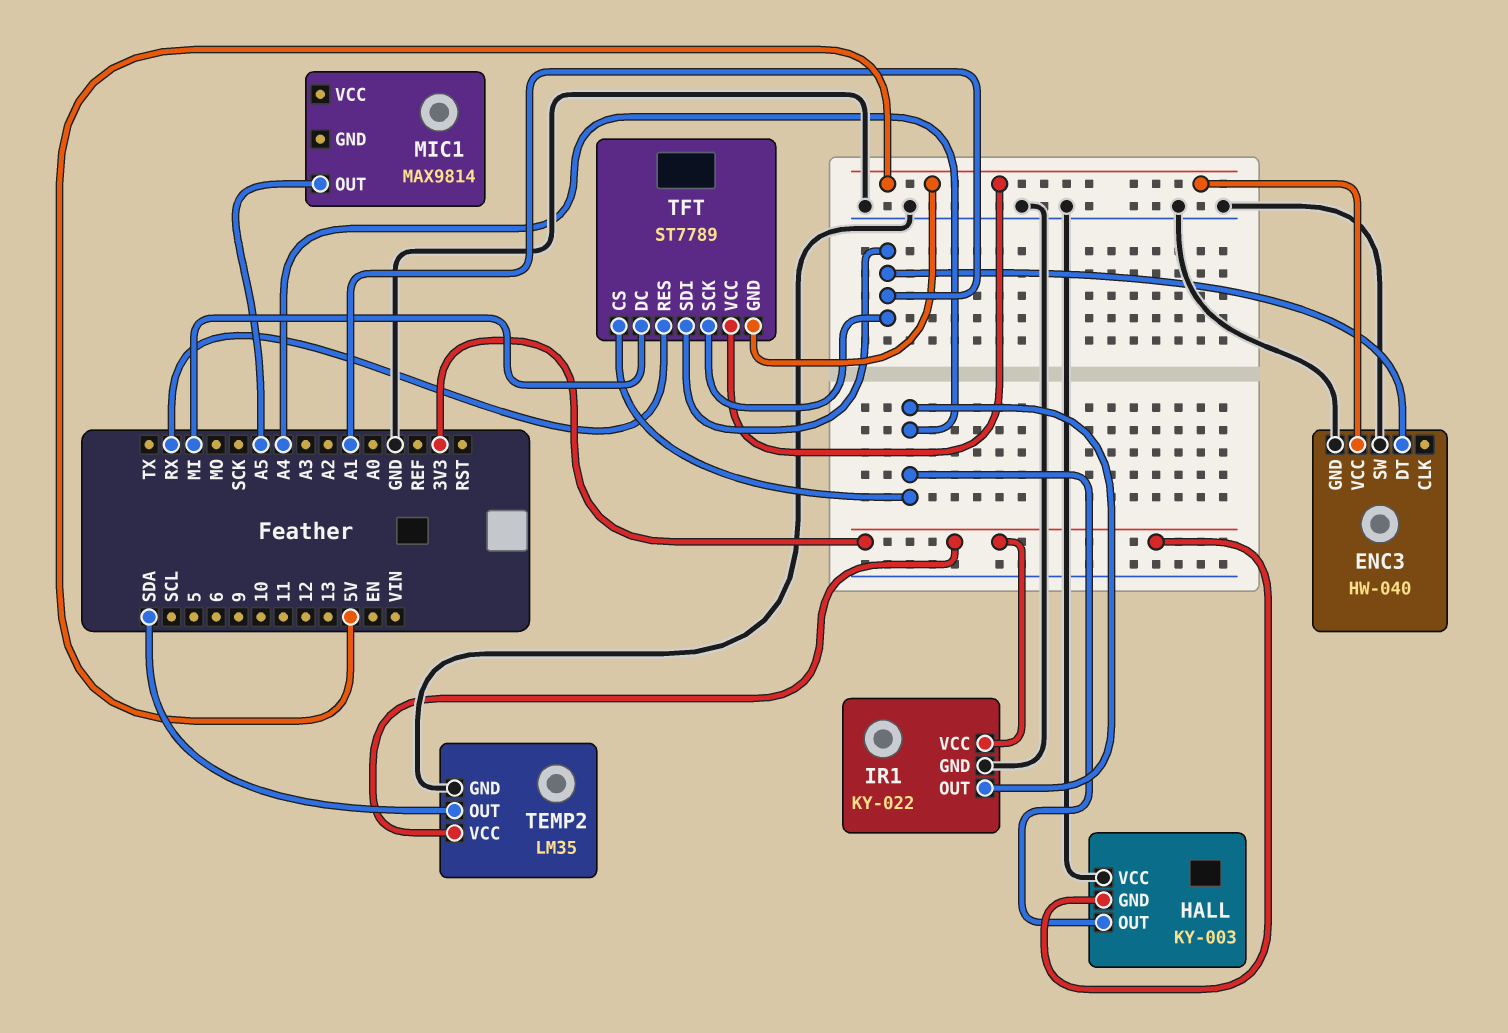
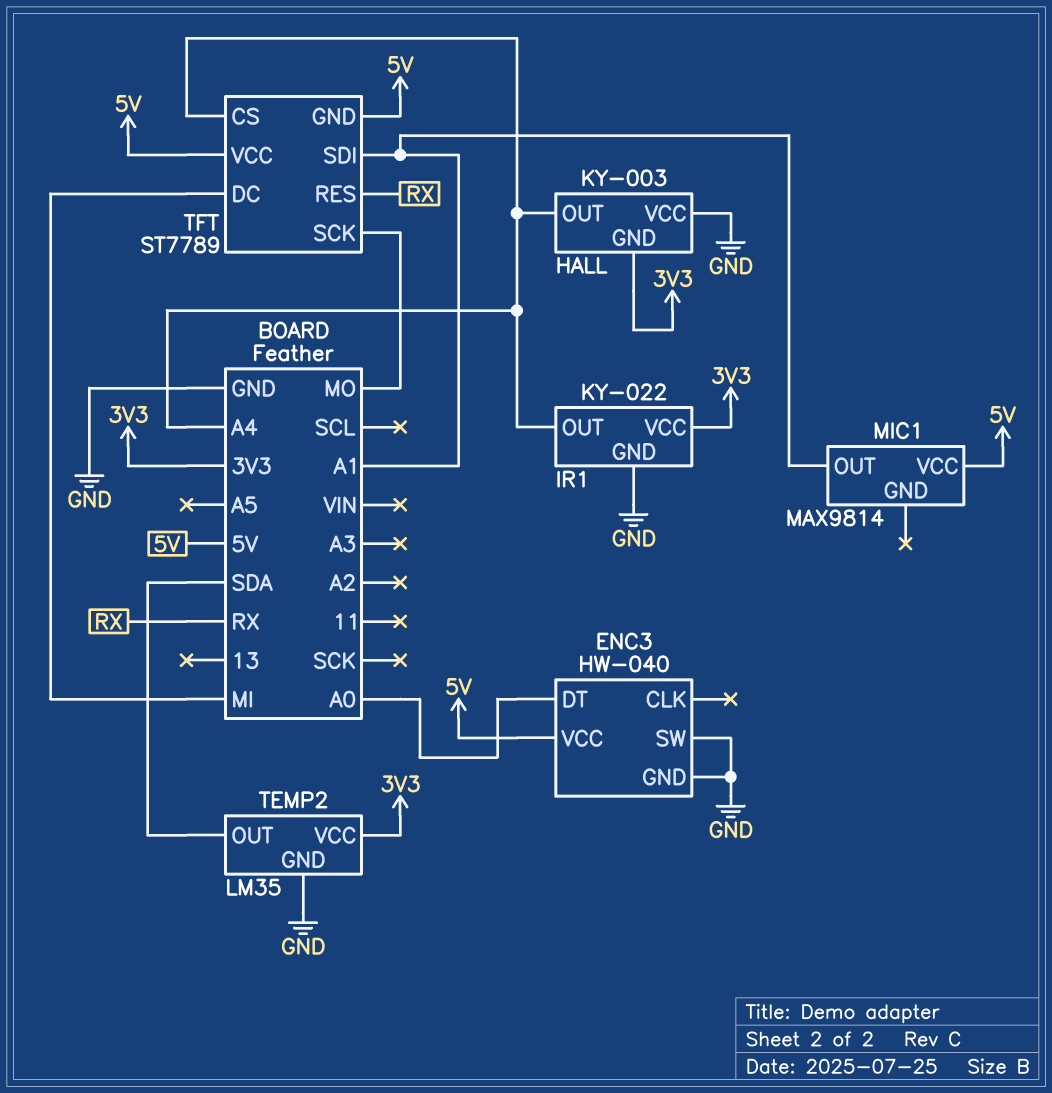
ENC3 pin DT: A1 -> A0
MIC1 pin OUT: A5 -> A1
MIC1 pin VCC: none -> 5V
TFT pin SCK: A1 -> MO

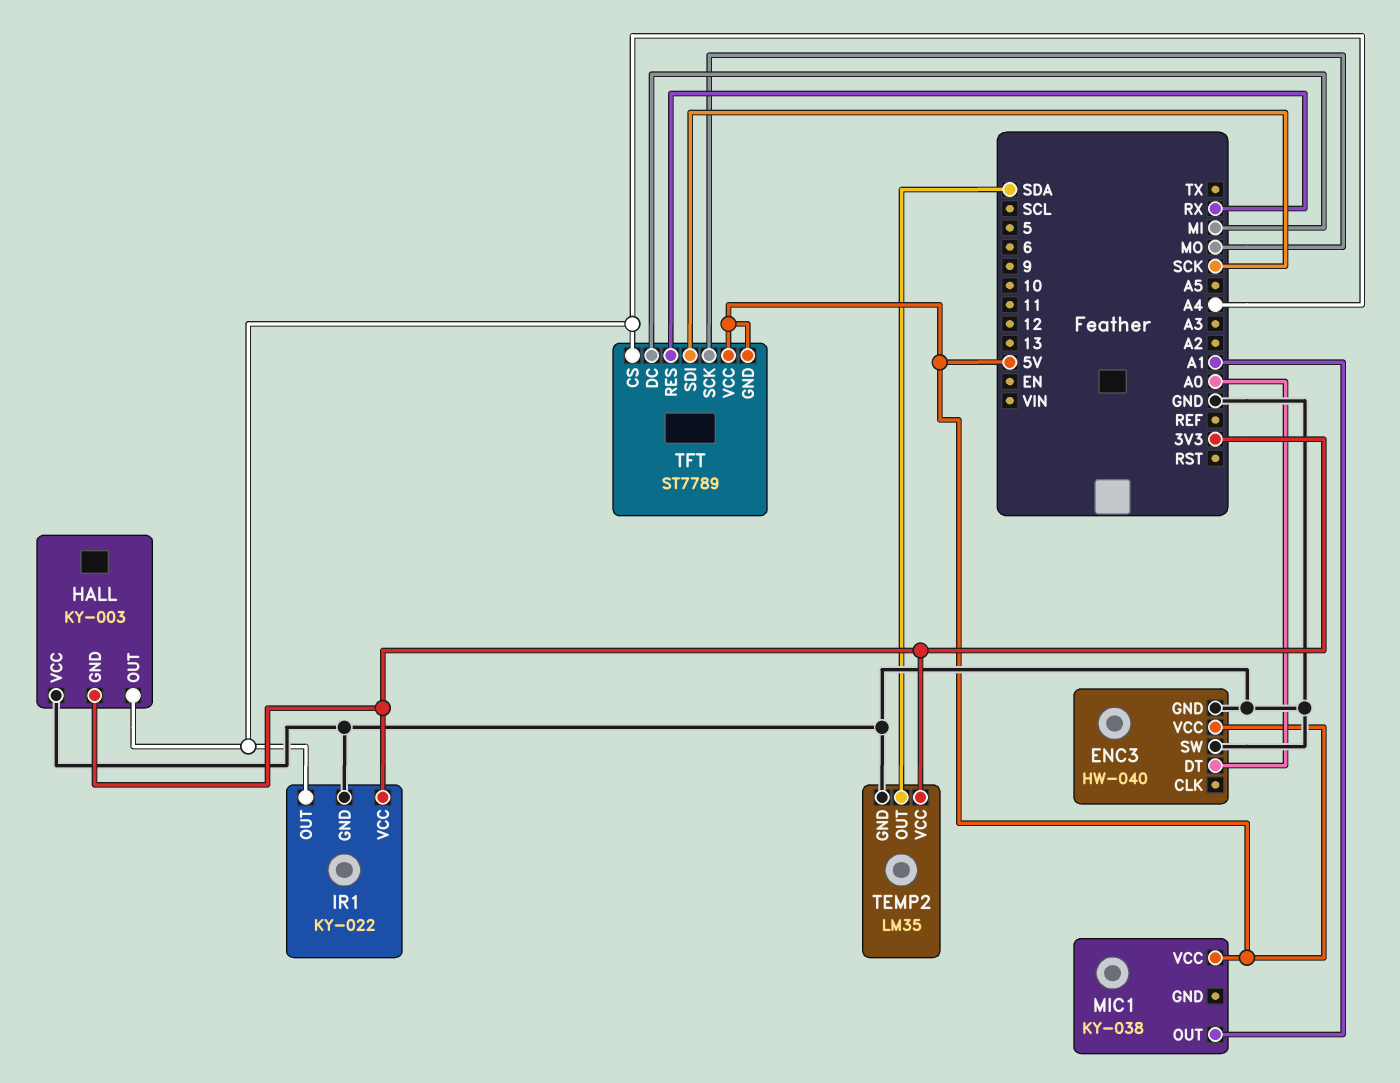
MIC1: MAX9814 -> KY-038
TFT pin SDI: A1 -> SCK

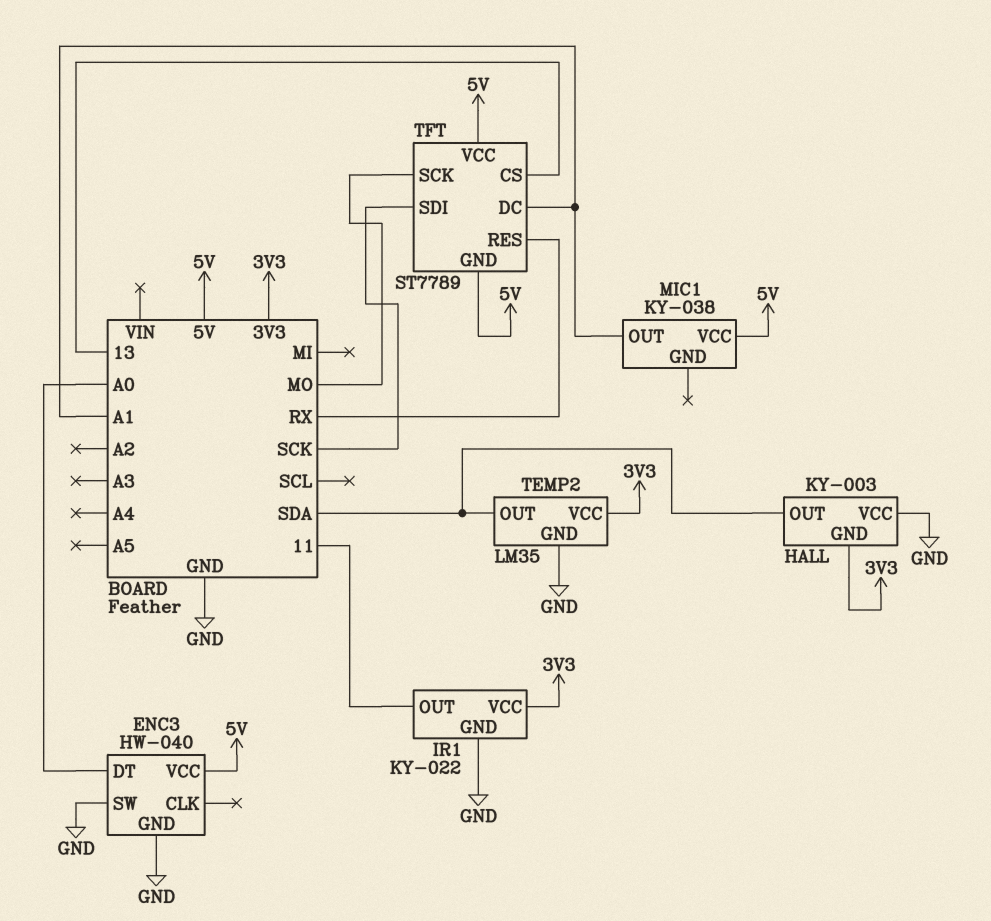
HALL pin OUT: A4 -> SDA
IR1 pin OUT: A4 -> 11
TFT pin CS: A4 -> 13
TFT pin DC: MI -> A1

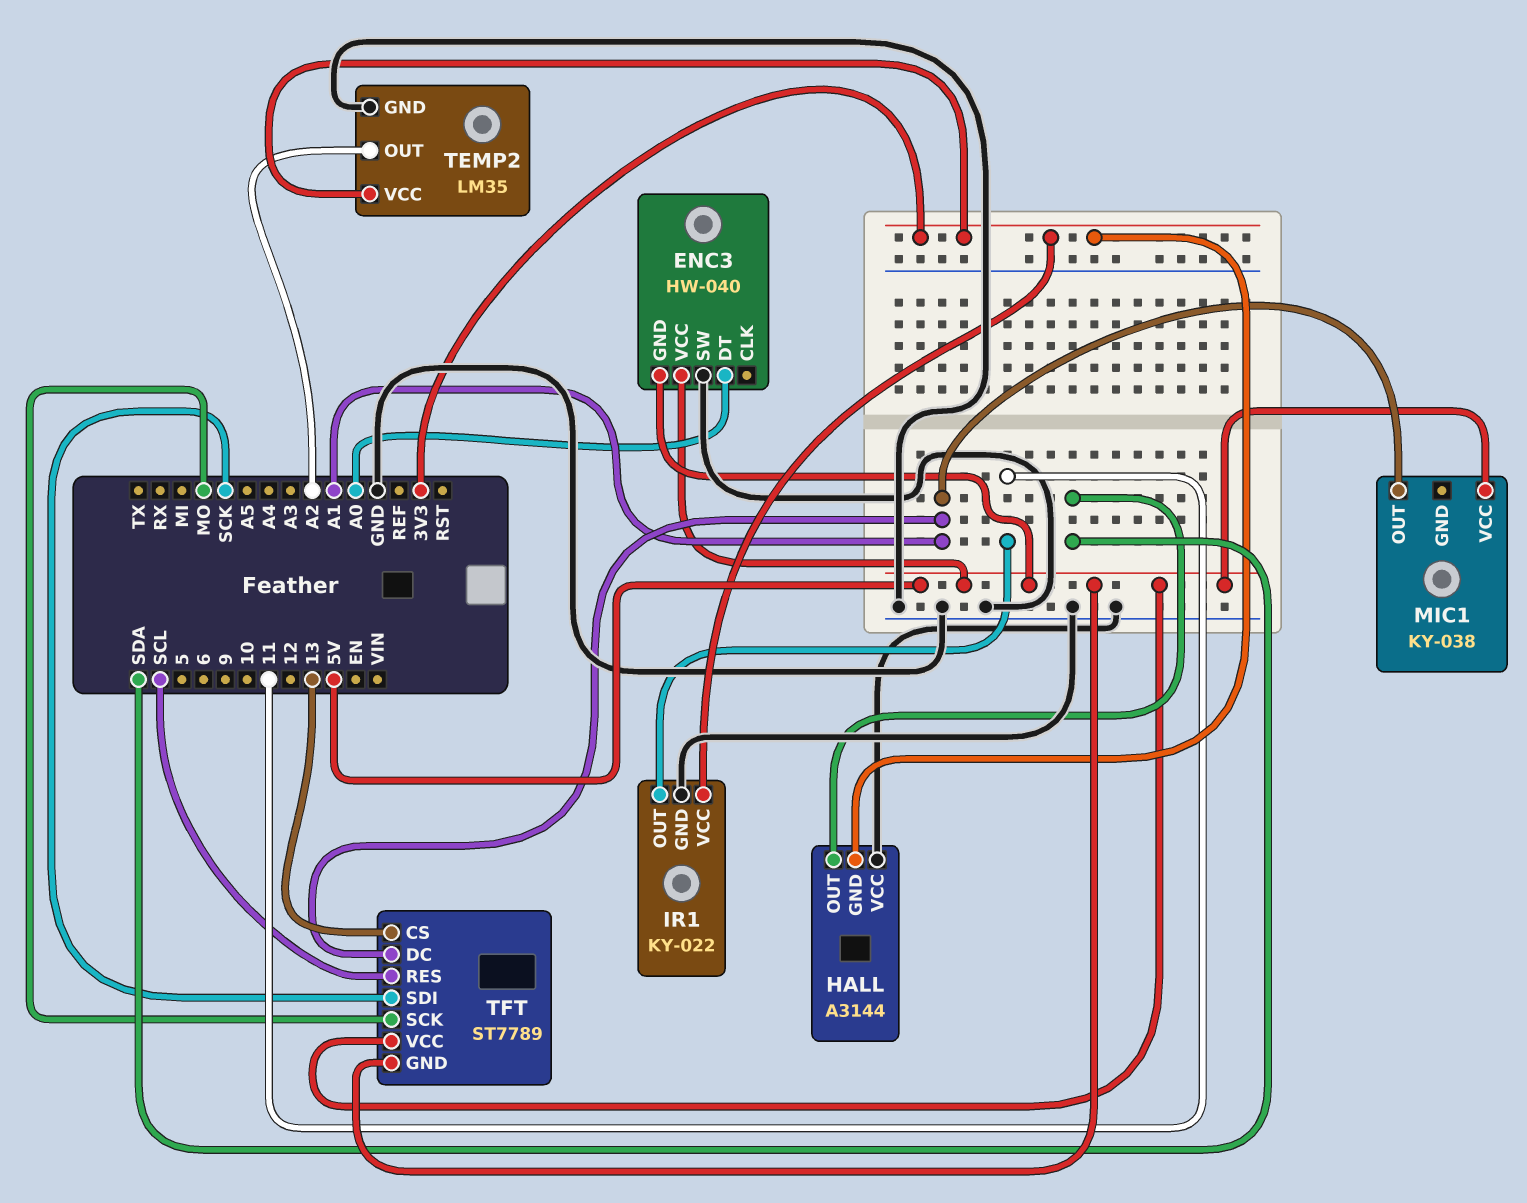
ENC3 pin GND: GND -> 5V
HALL: KY-003 -> A3144
TEMP2 pin OUT: SDA -> A2
TFT pin RES: RX -> SCL

